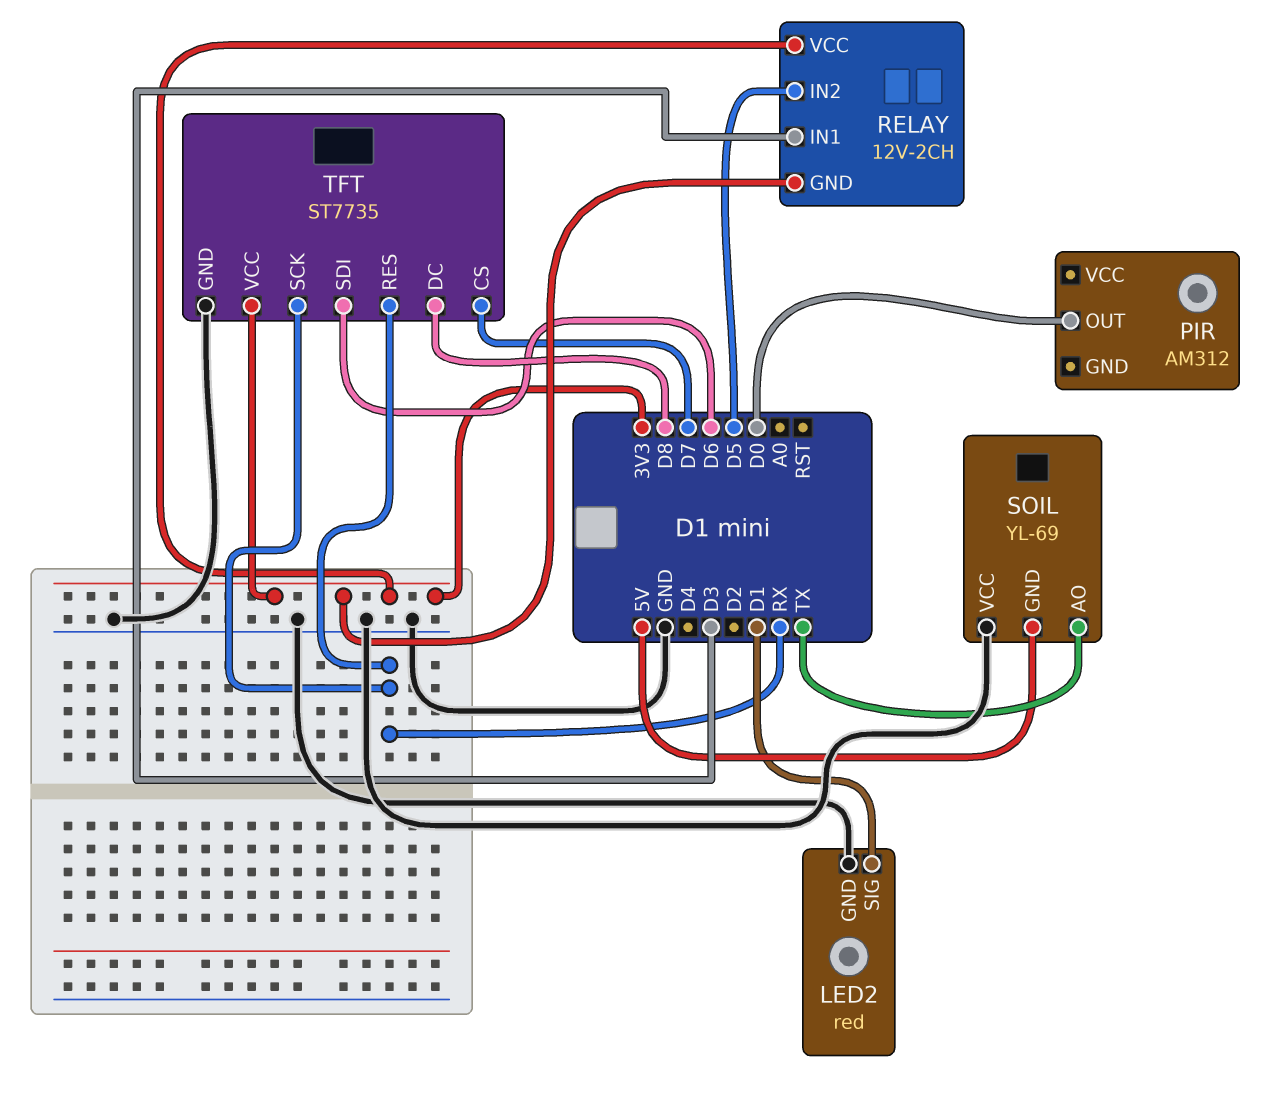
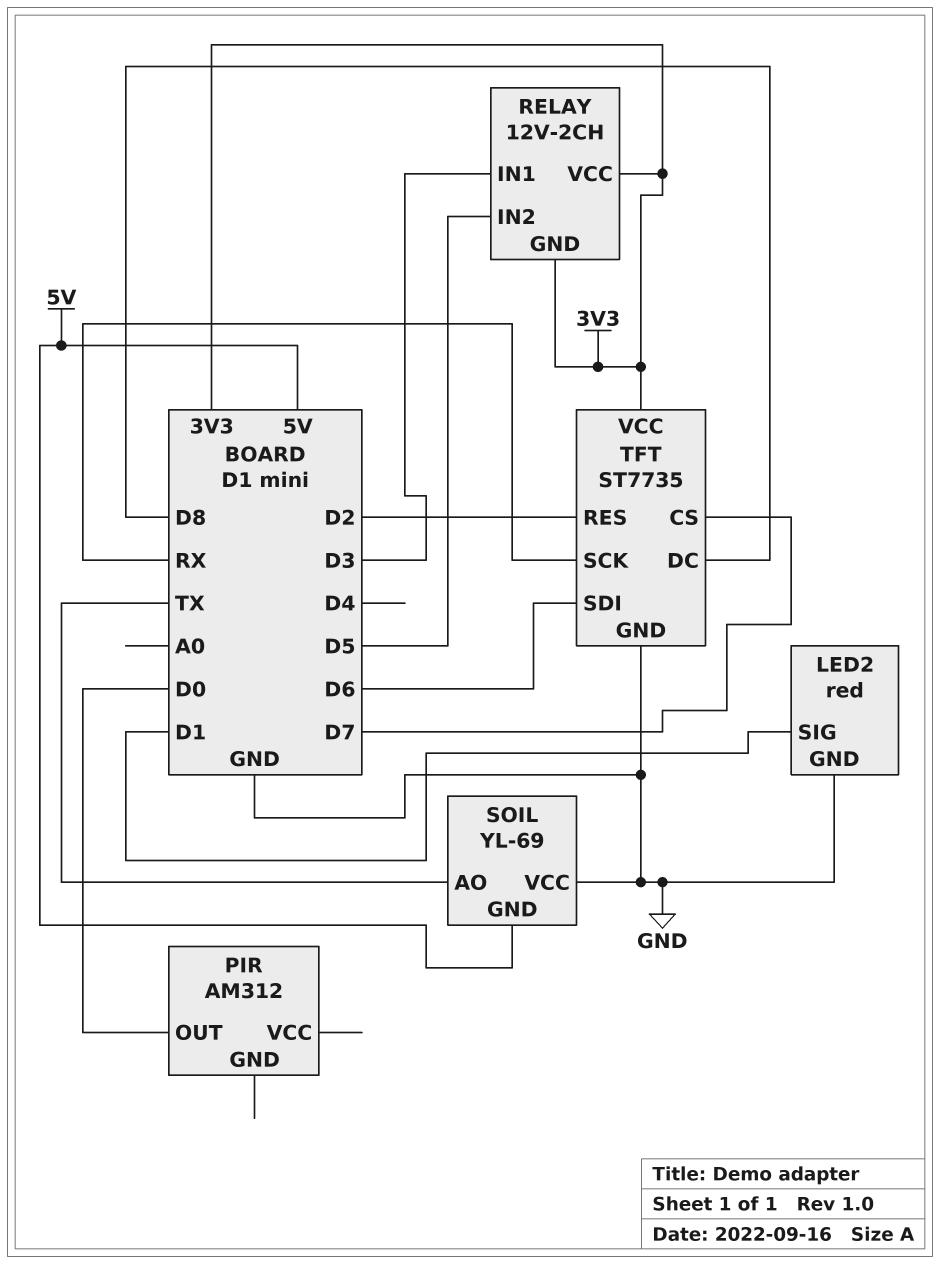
TFT pin RES: RX -> D2

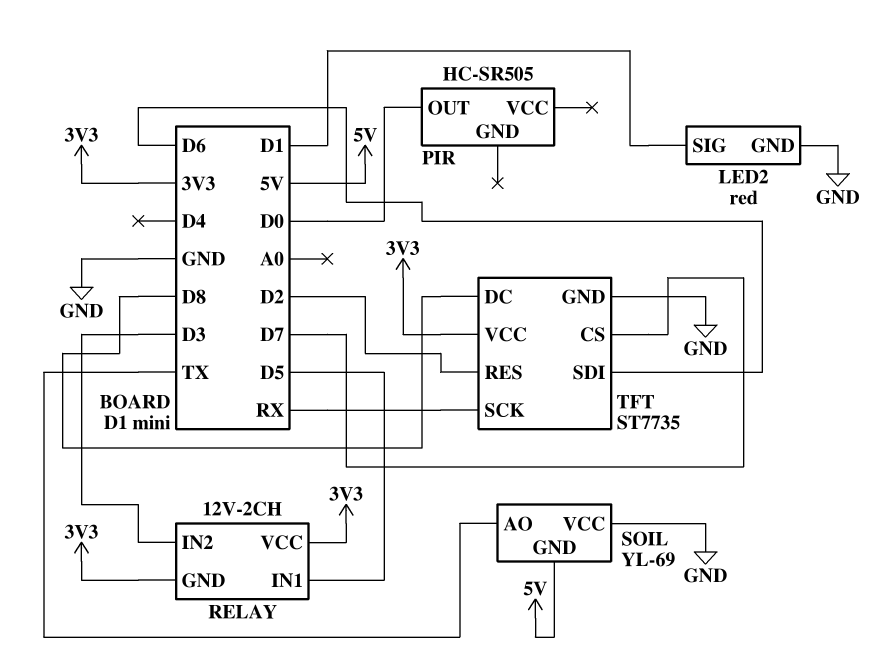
PIR: AM312 -> HC-SR505
RELAY pin IN1: D3 -> D5
RELAY pin IN2: D5 -> D3

